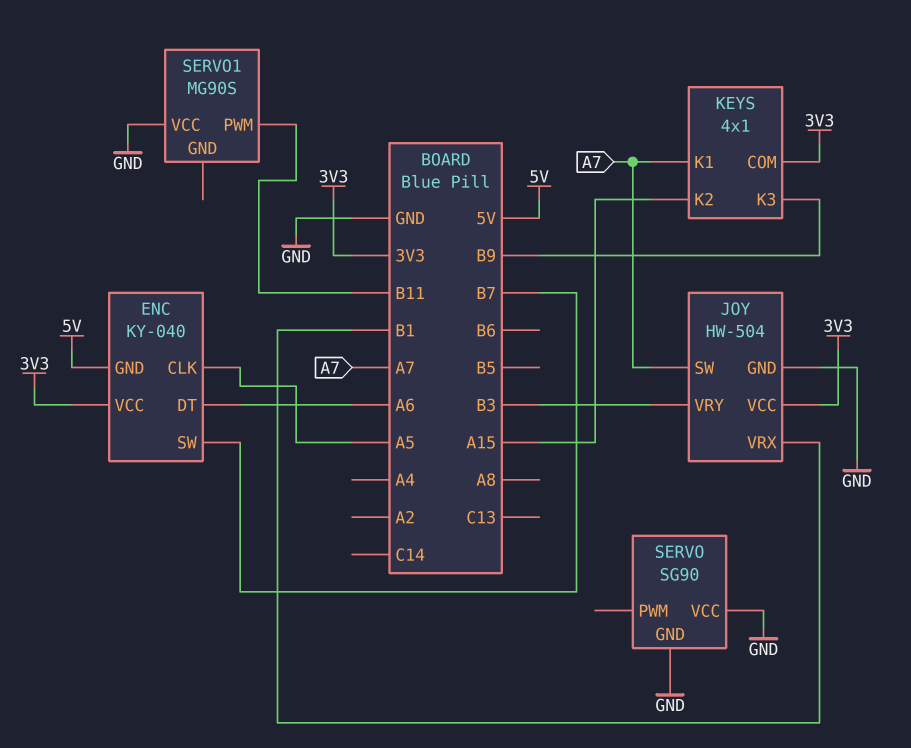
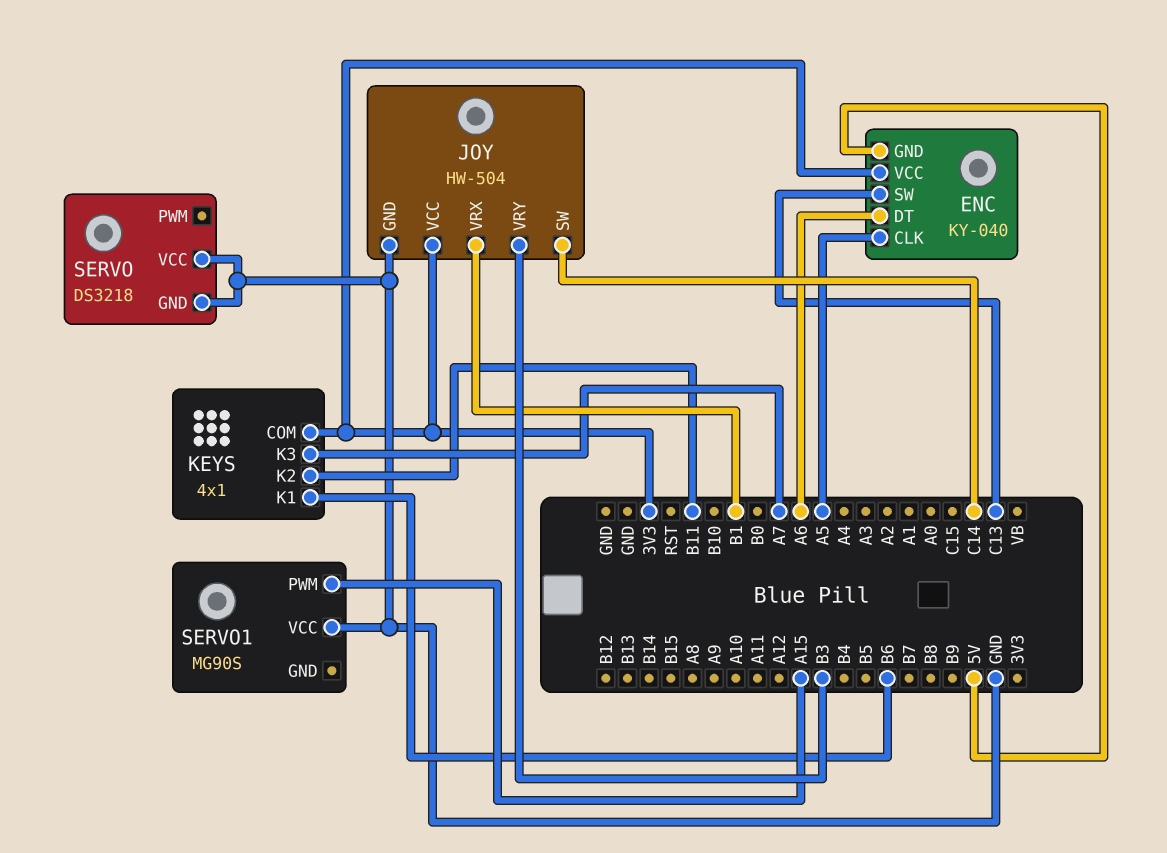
ENC pin SW: B7 -> C13
JOY pin SW: A7 -> C14
KEYS pin K1: A7 -> B6
KEYS pin K2: A15 -> B11
KEYS pin K3: B9 -> A7
SERVO: SG90 -> DS3218
SERVO1 pin PWM: B11 -> A15

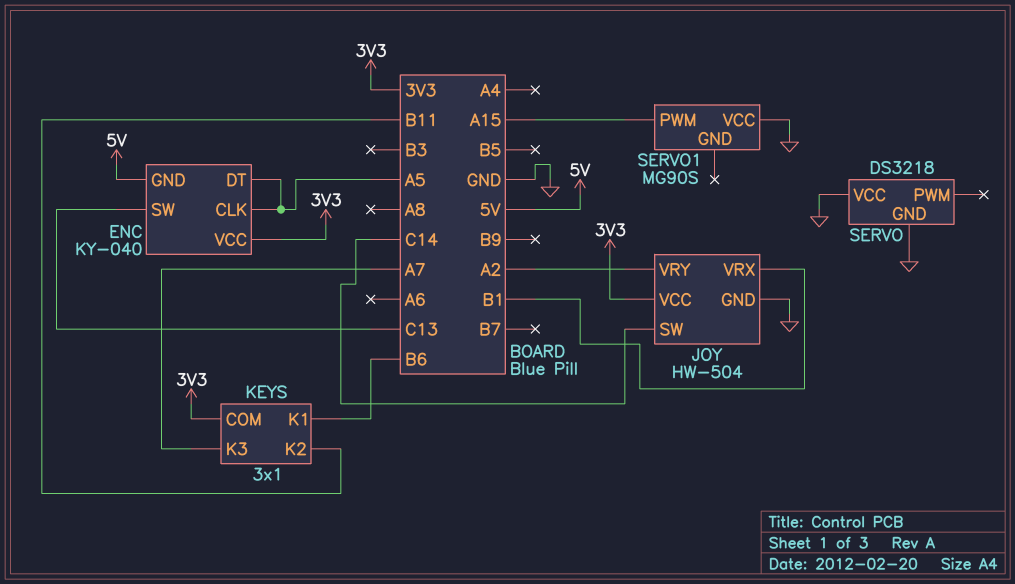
ENC pin DT: A6 -> A5
JOY pin VRY: B3 -> A2
KEYS: 4x1 -> 3x1

